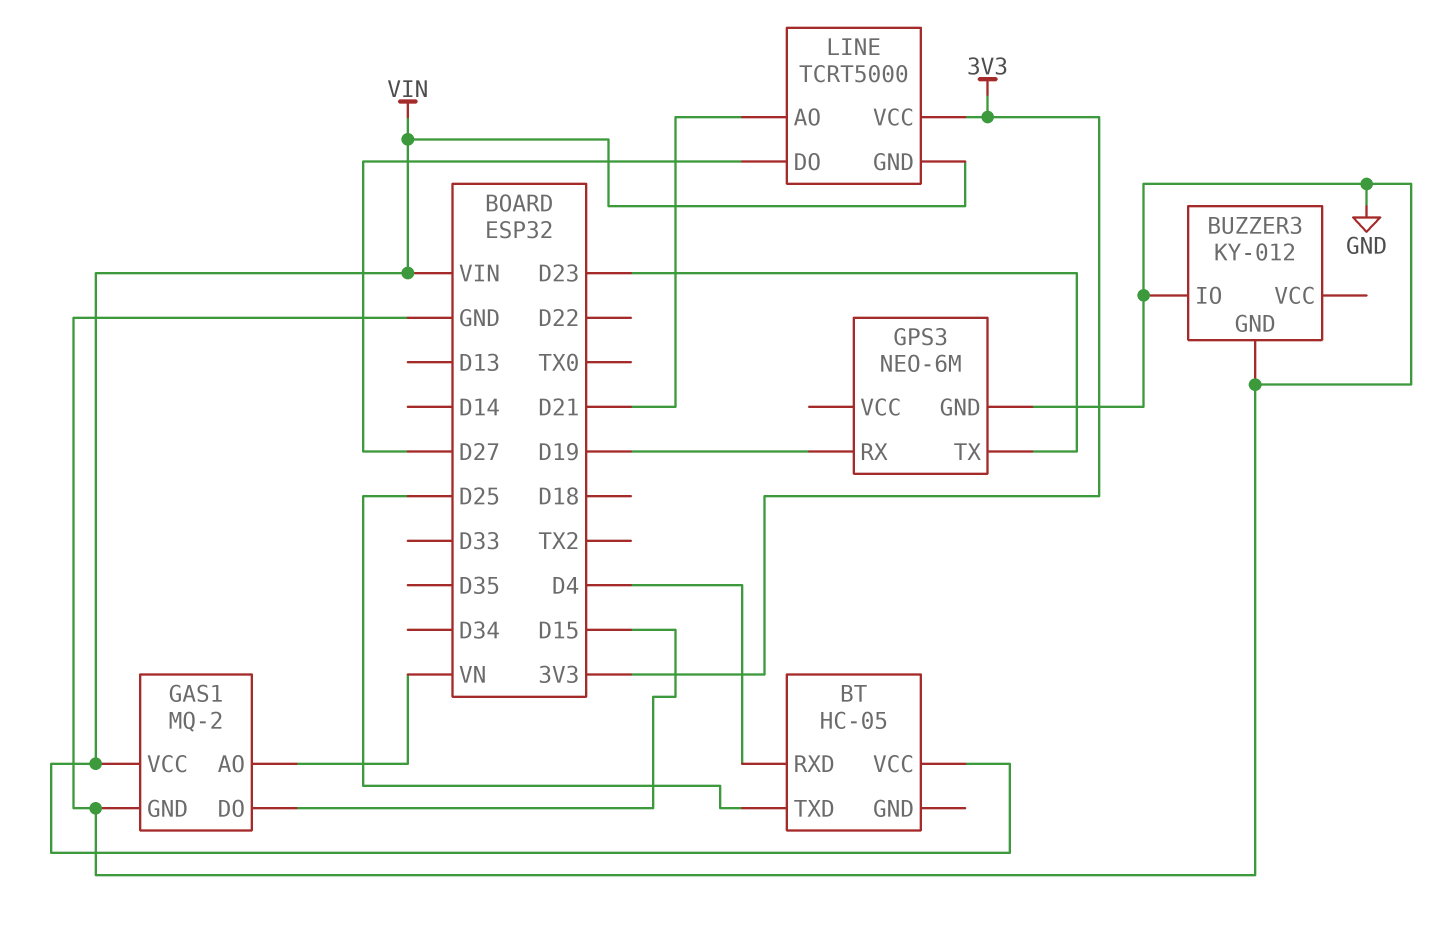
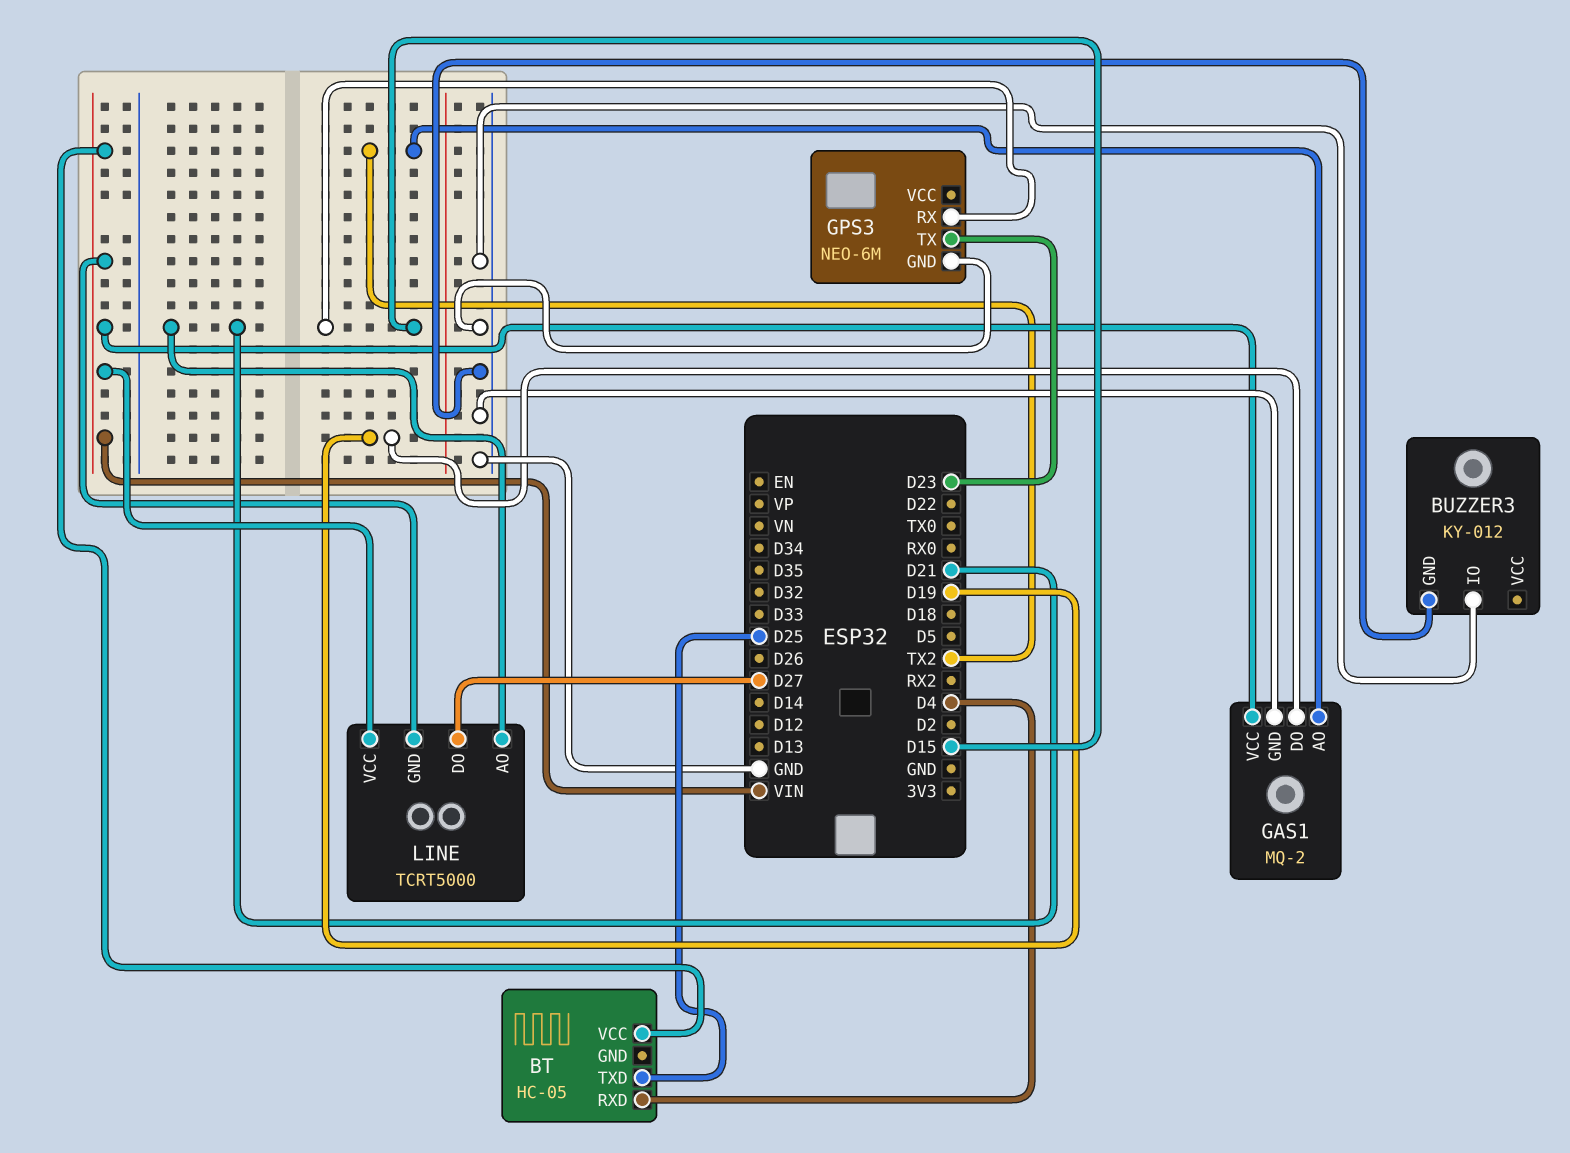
GAS1 pin AO: VN -> TX2
GAS1 pin DO: D15 -> D19
GPS3 pin RX: D19 -> D15
LINE pin VCC: 3V3 -> VIN

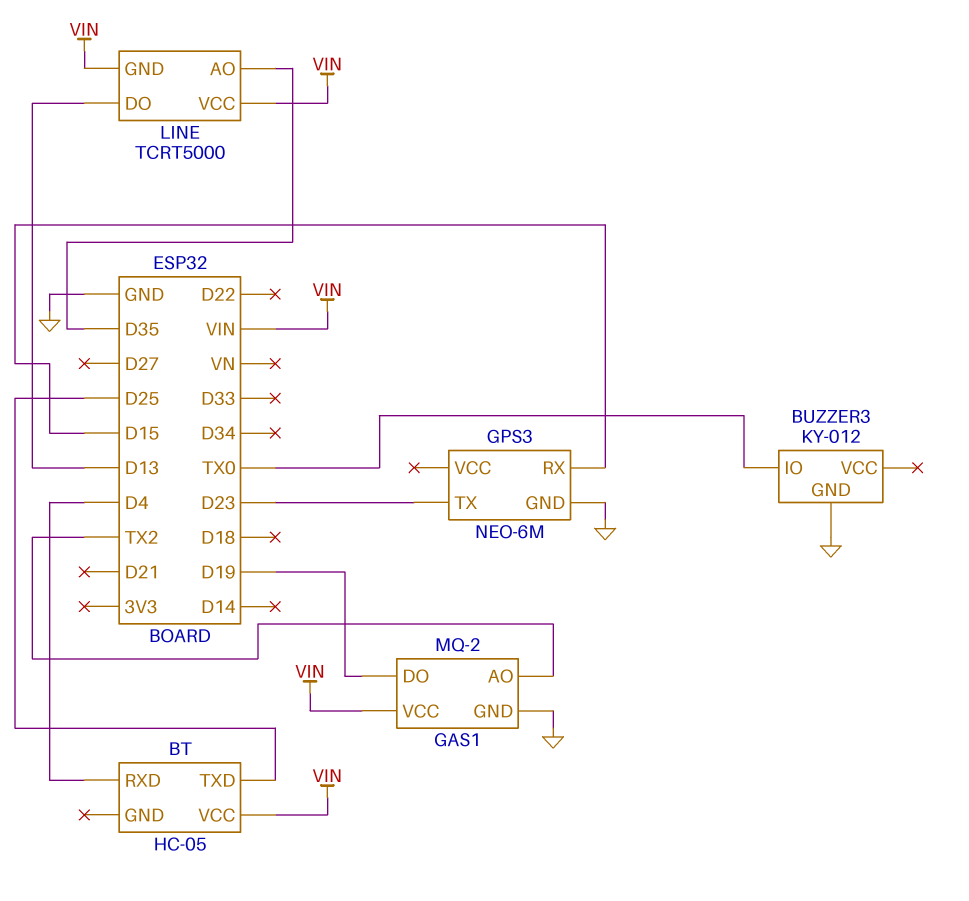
BUZZER3 pin IO: GND -> TX0
LINE pin AO: D21 -> D35
LINE pin DO: D27 -> D13

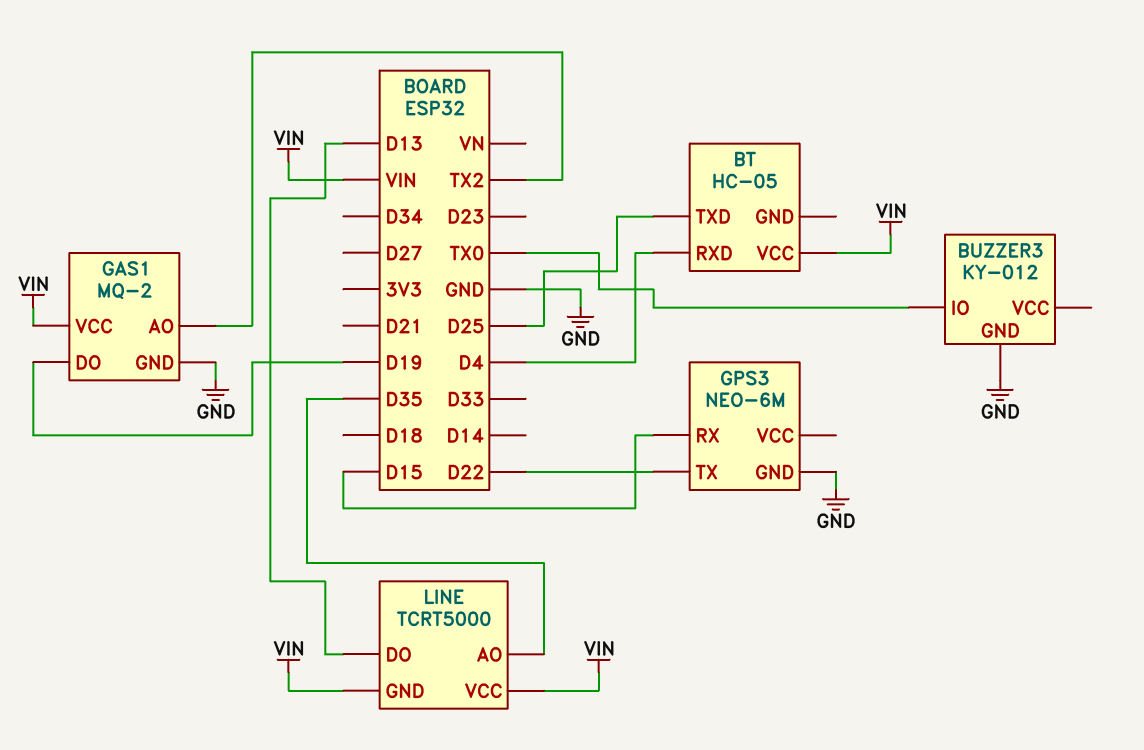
GPS3 pin TX: D23 -> D22

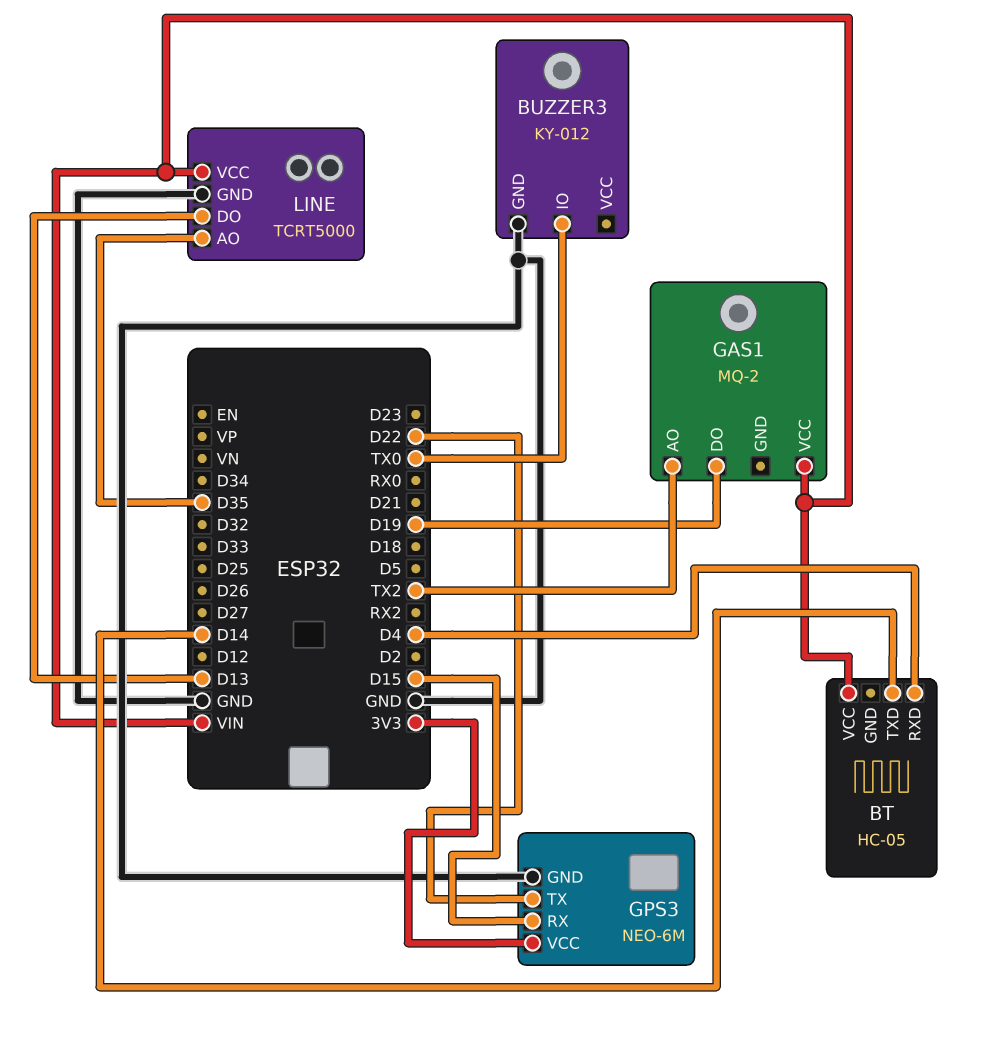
BT pin TXD: D25 -> D14
GAS1 pin GND: GND -> none
GPS3 pin VCC: none -> 3V3
LINE pin GND: VIN -> GND

